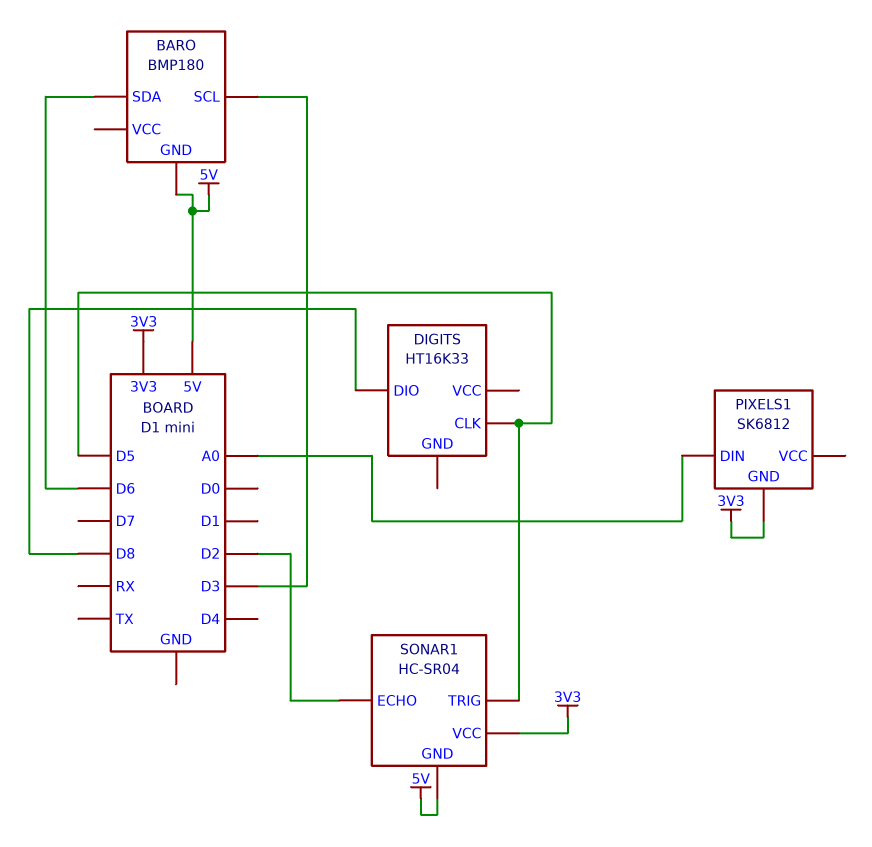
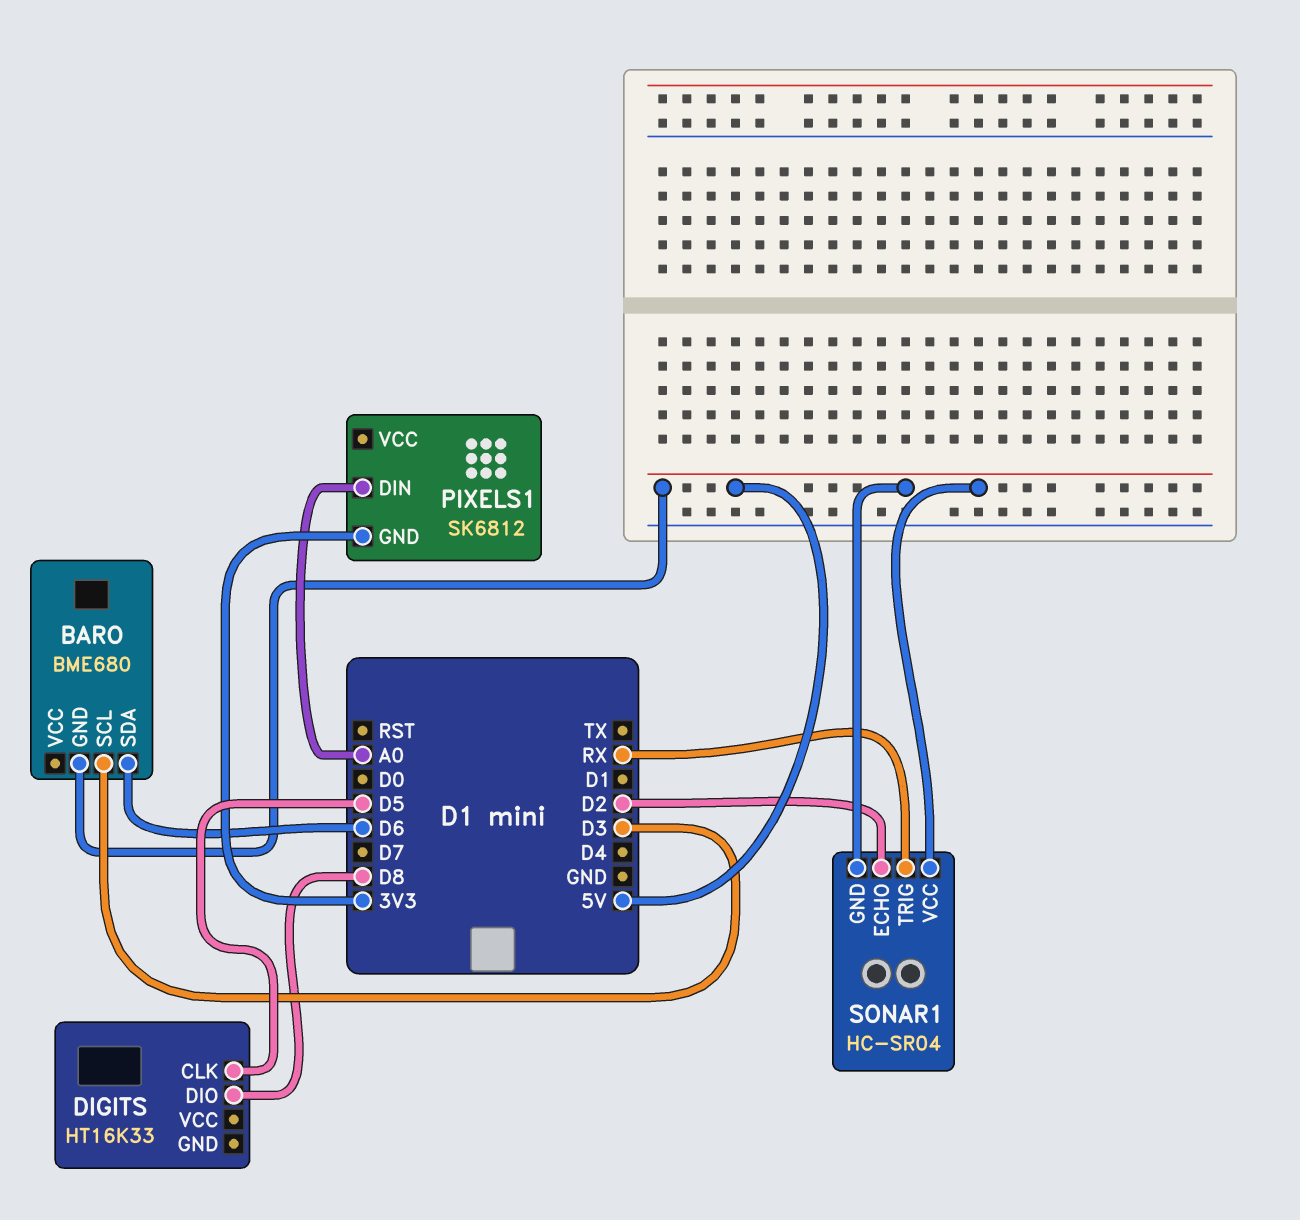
BARO: BMP180 -> BME680
SONAR1 pin TRIG: D5 -> RX
SONAR1 pin VCC: 3V3 -> 5V

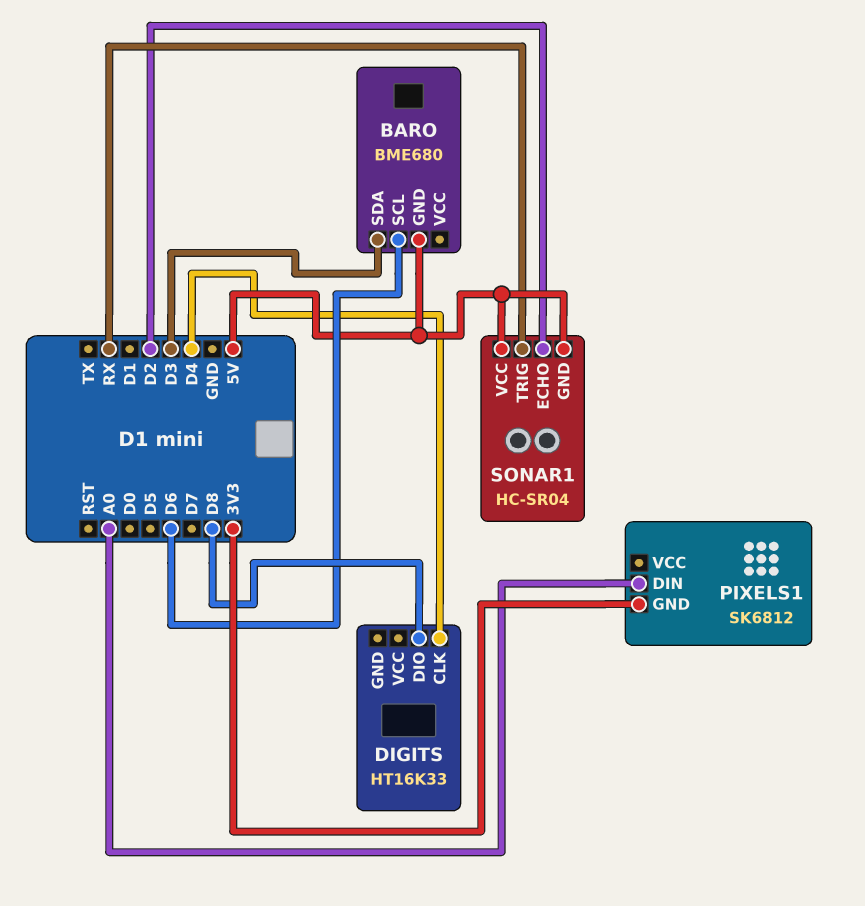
BARO pin SCL: D3 -> D6
BARO pin SDA: D6 -> D3
DIGITS pin CLK: D5 -> D4

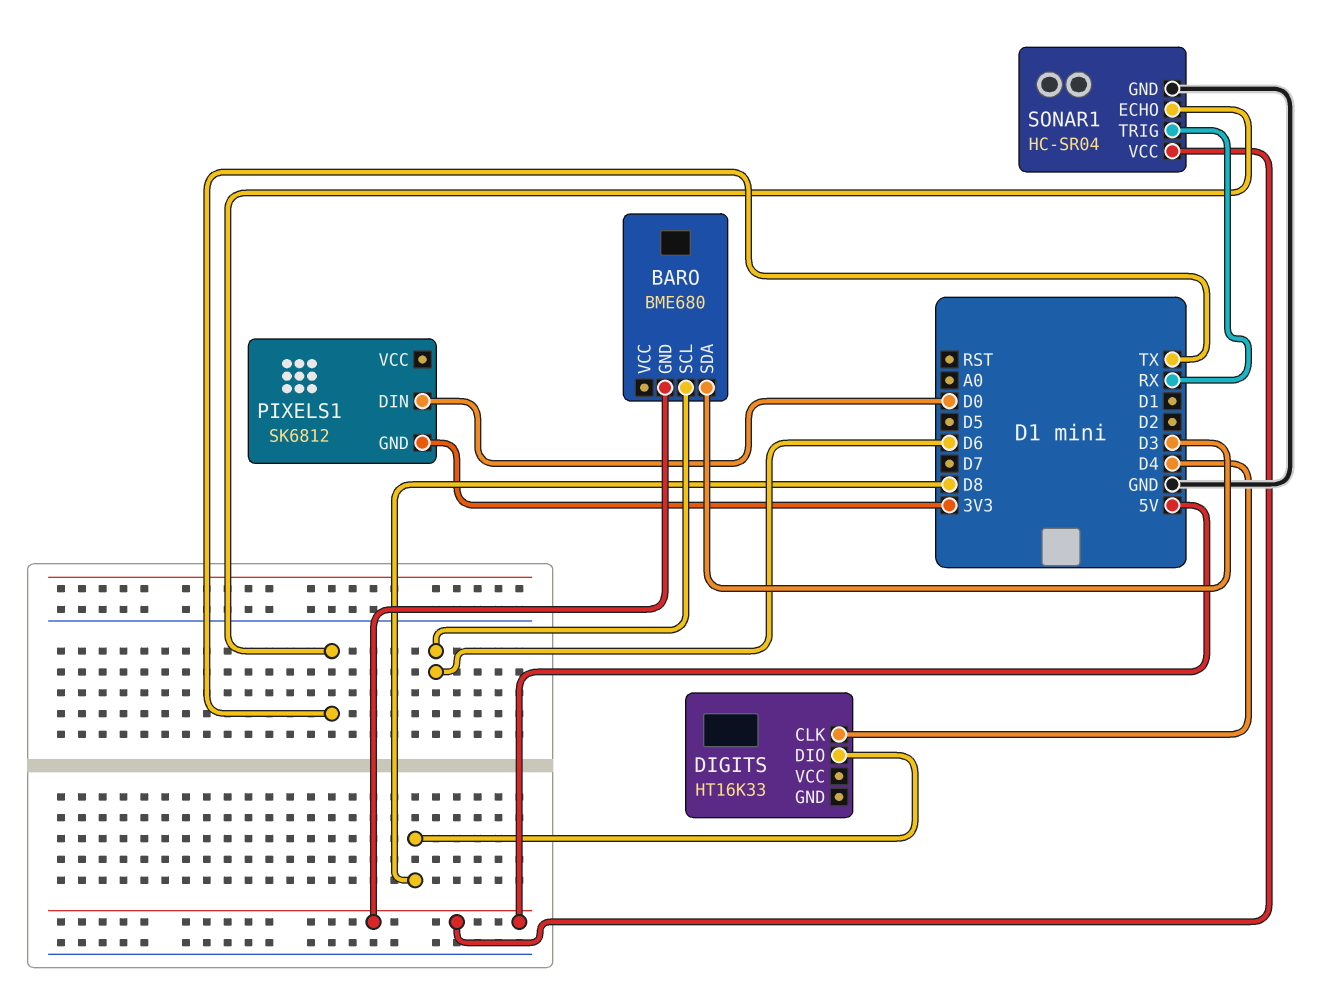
PIXELS1 pin DIN: A0 -> D0
SONAR1 pin ECHO: D2 -> TX
SONAR1 pin GND: 5V -> GND

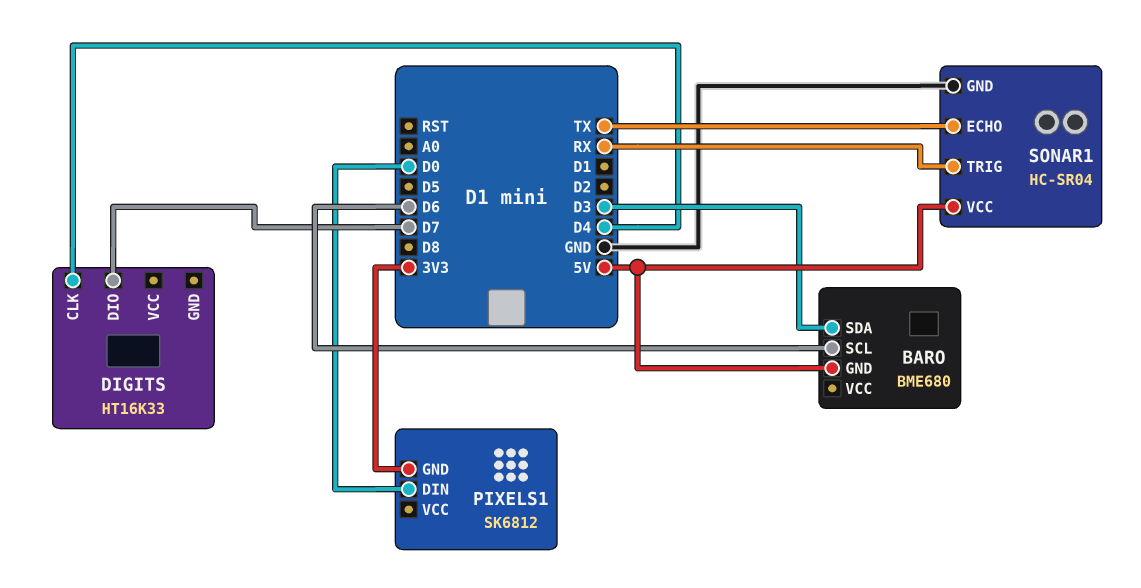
DIGITS pin DIO: D8 -> D7

